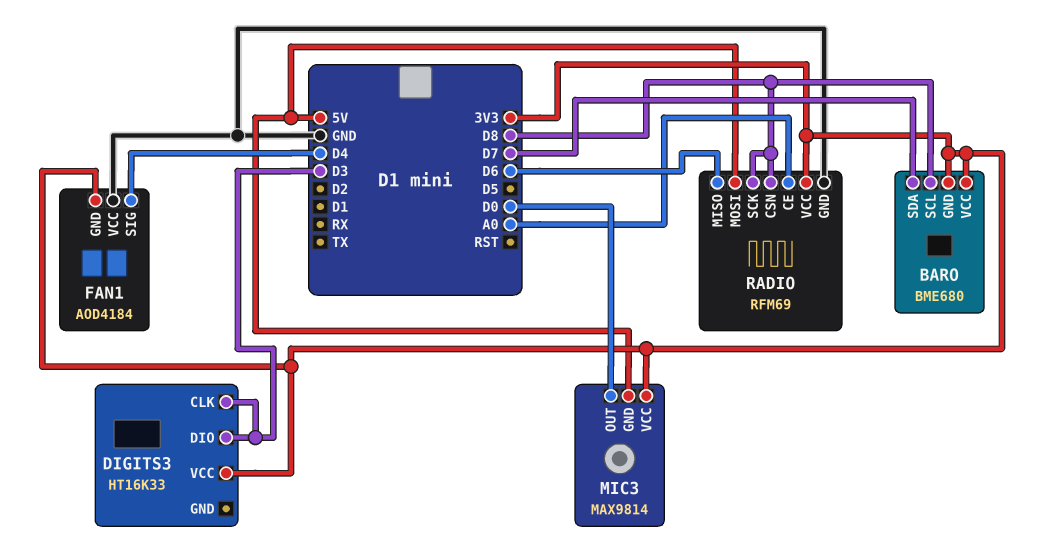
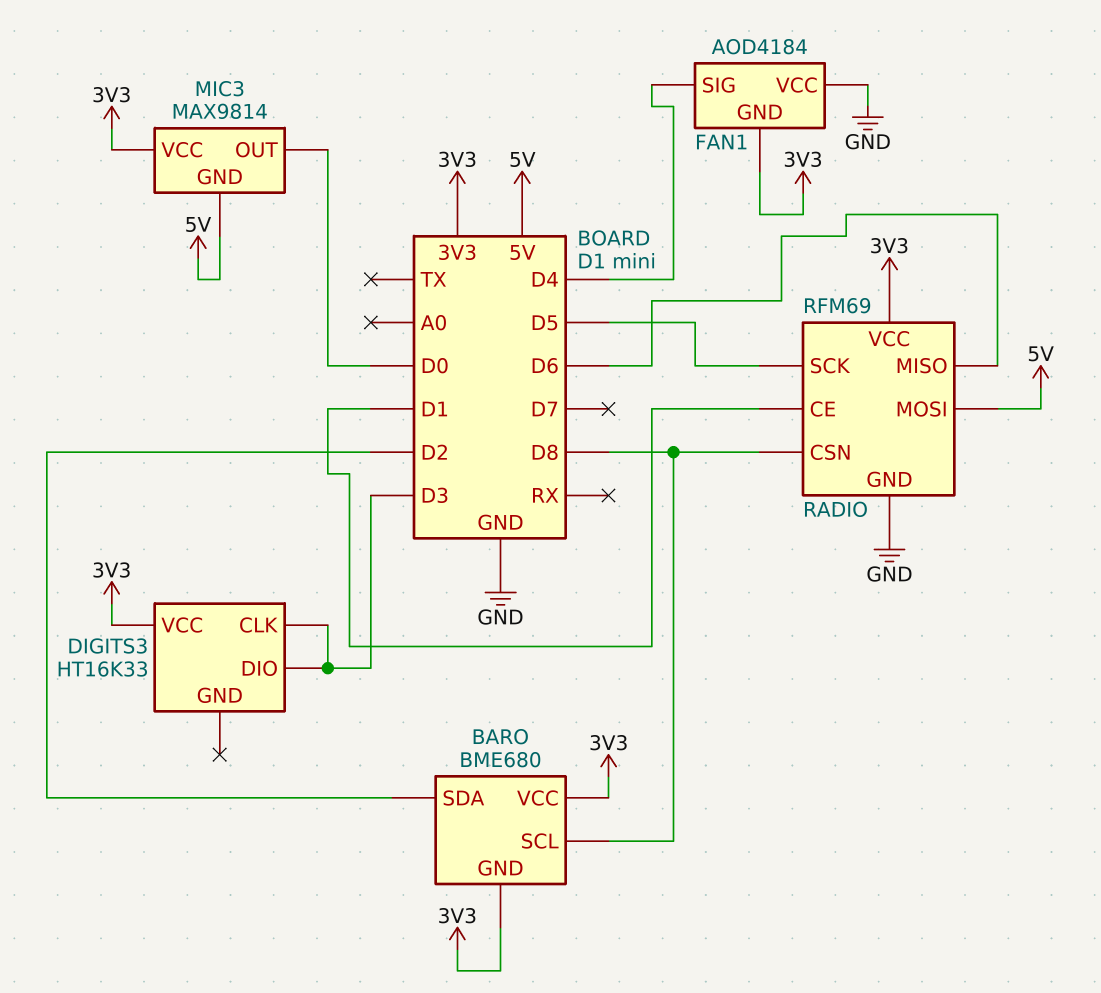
BARO pin SDA: D7 -> D2
RADIO pin CE: A0 -> D1
RADIO pin SCK: D8 -> D5

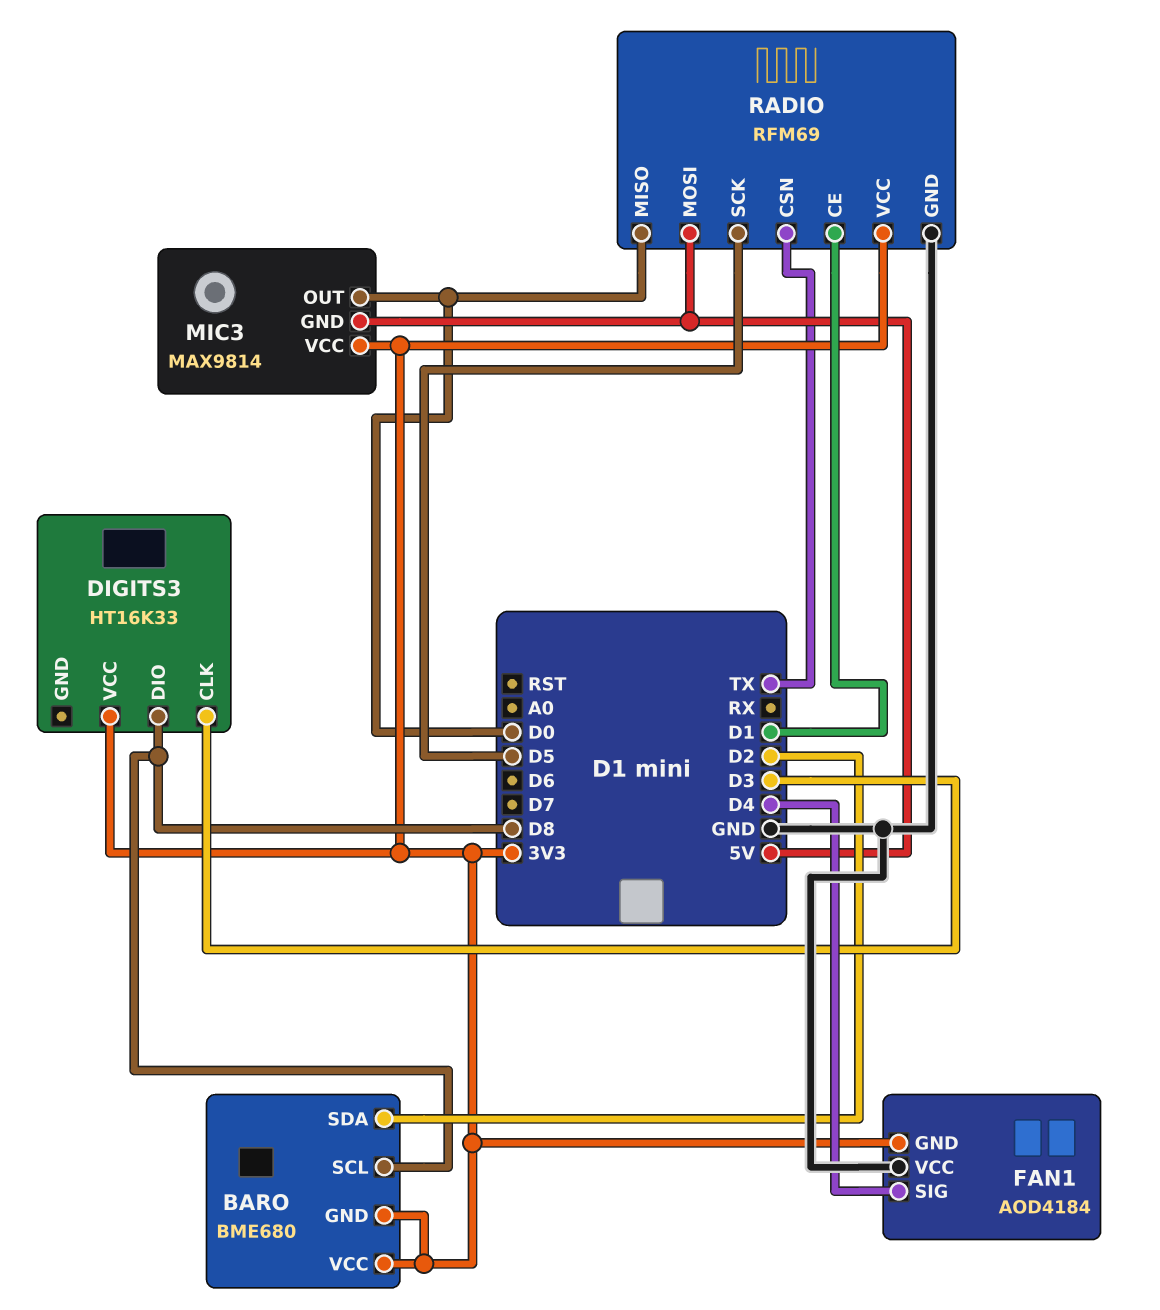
DIGITS3 pin DIO: D3 -> D8
RADIO pin CSN: D8 -> TX
RADIO pin MISO: D6 -> D0

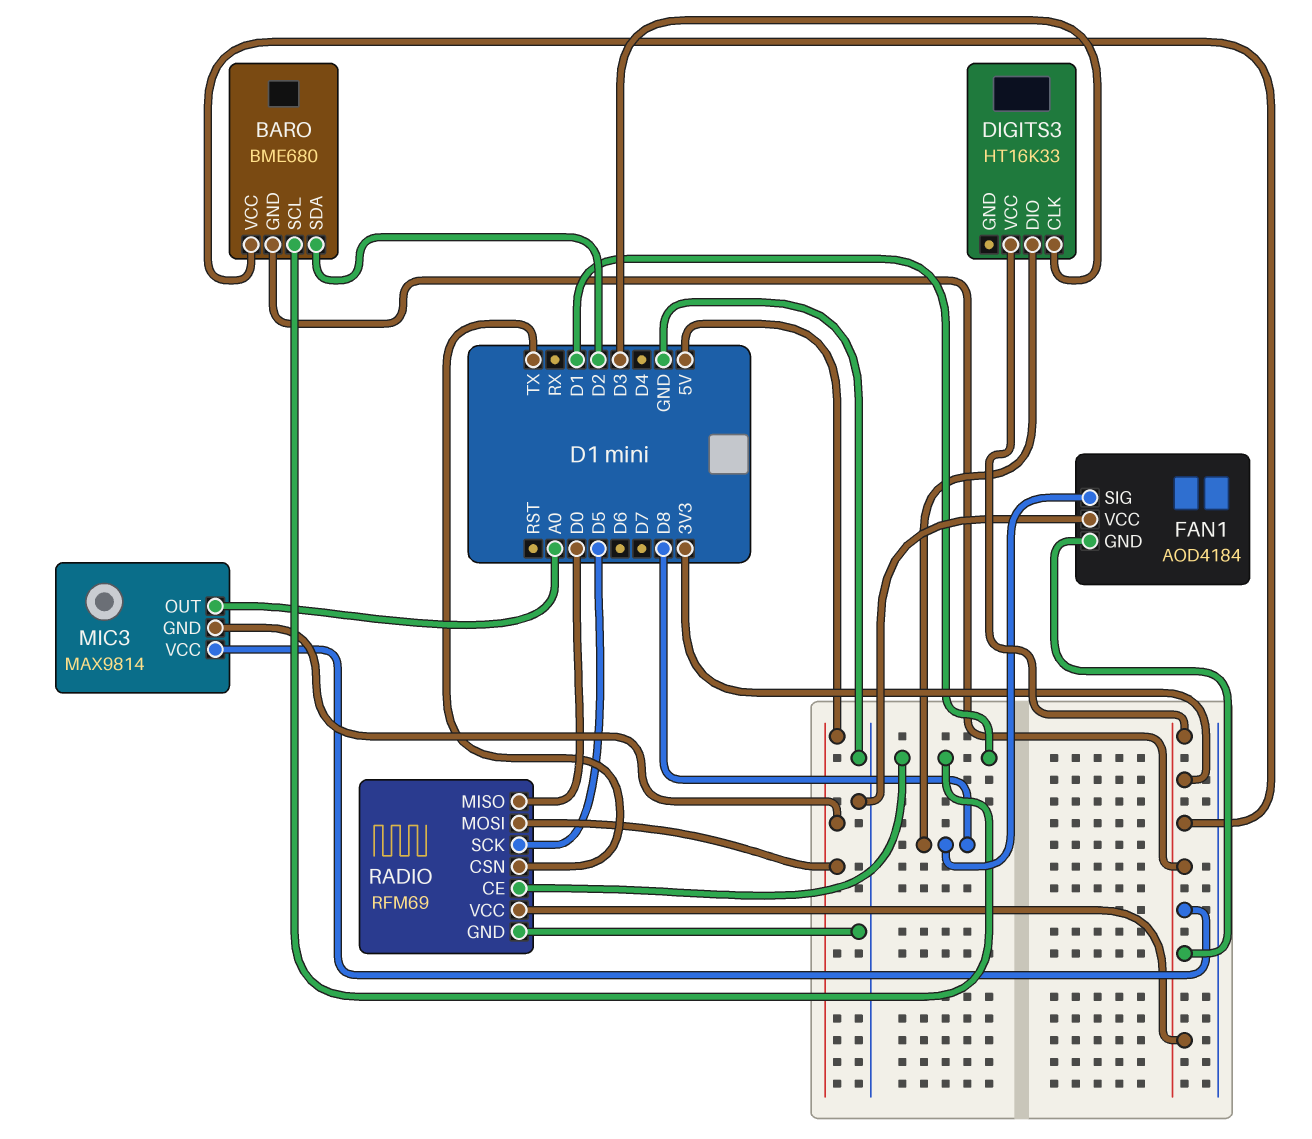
BARO pin SCL: D8 -> D1
FAN1 pin SIG: D4 -> D8
MIC3 pin OUT: D0 -> A0

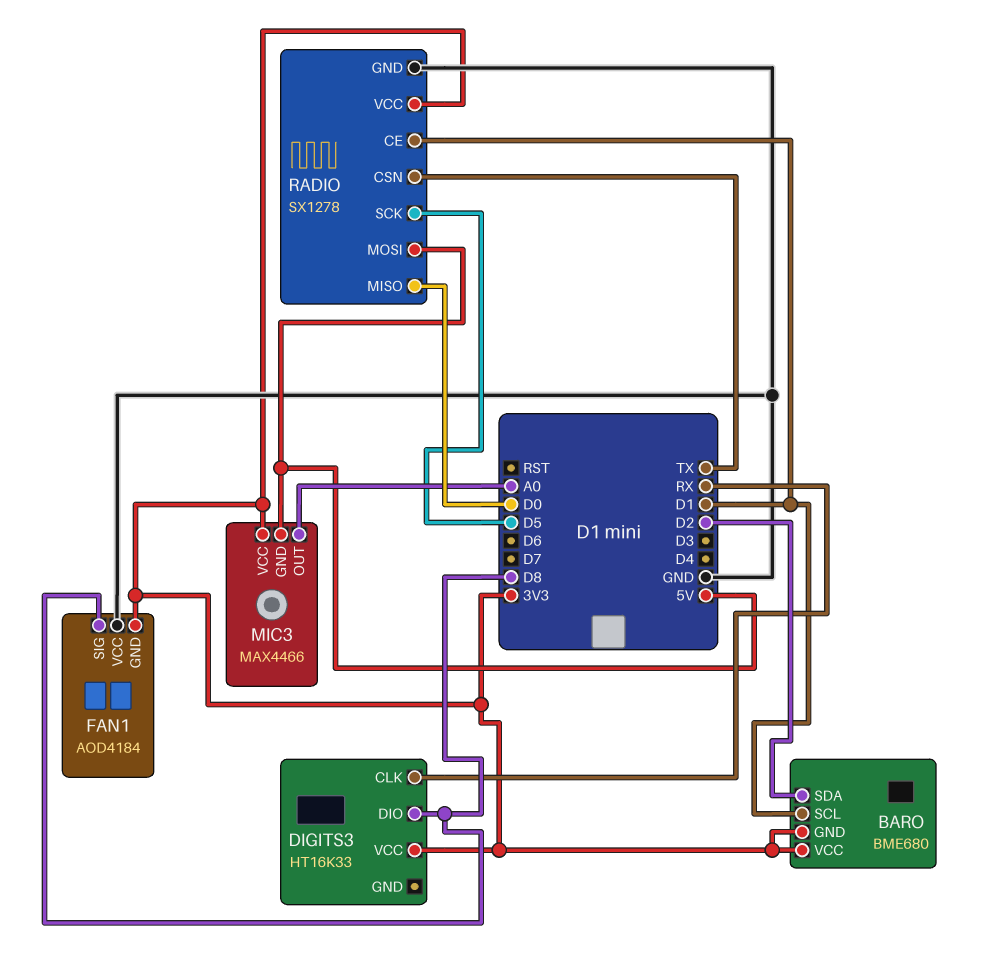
DIGITS3 pin CLK: D3 -> RX
MIC3: MAX9814 -> MAX4466
RADIO: RFM69 -> SX1278

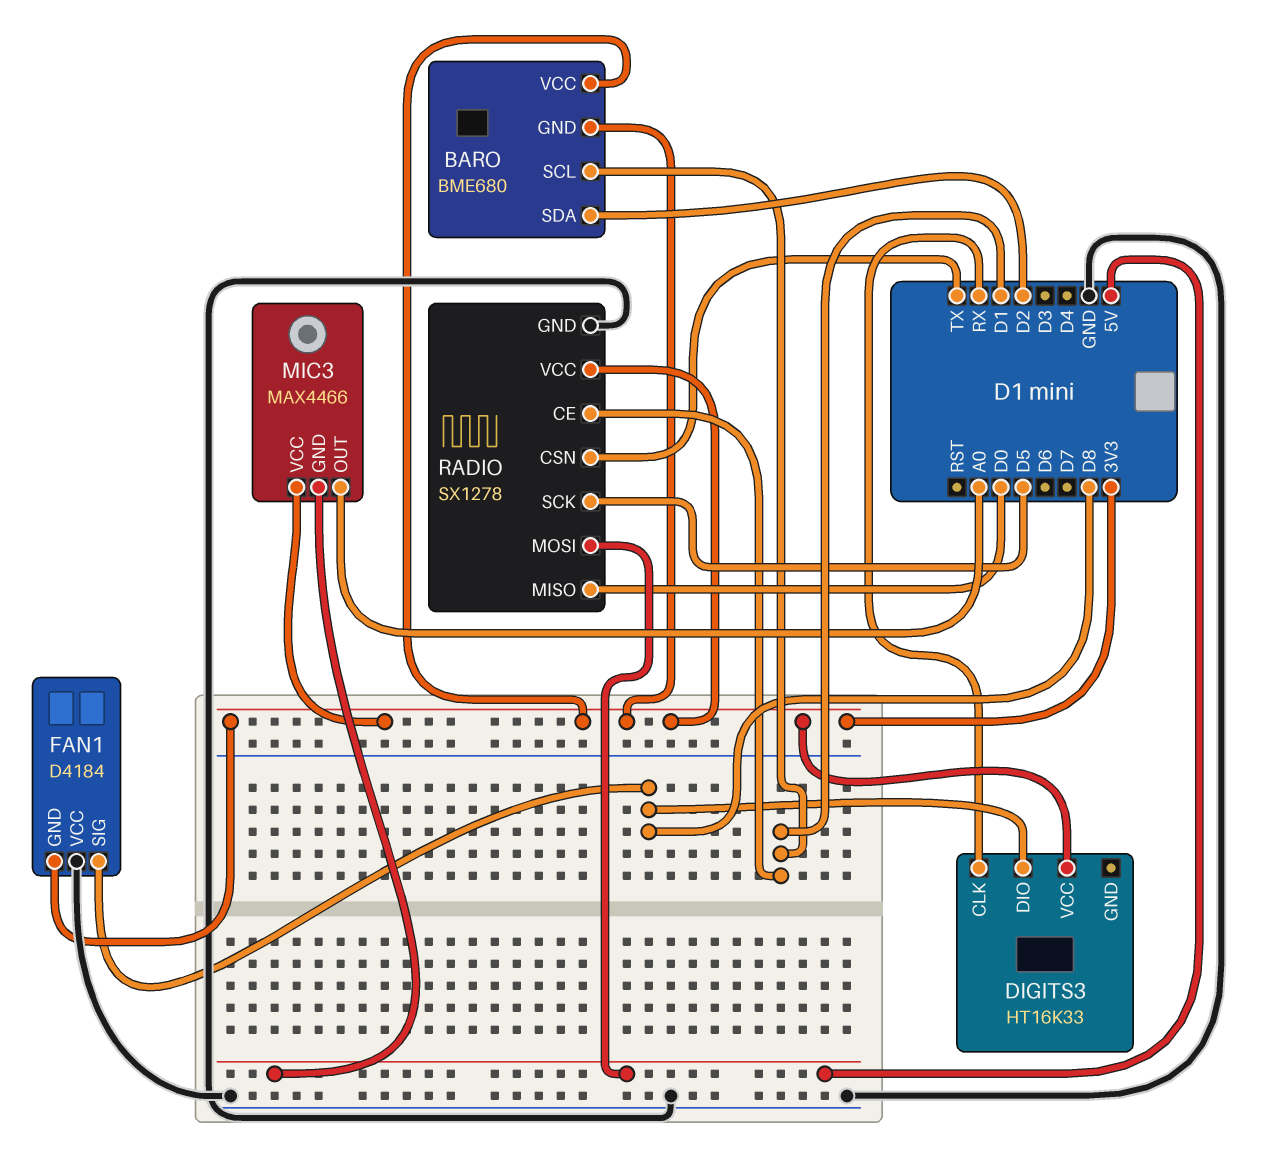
FAN1: AOD4184 -> D4184

